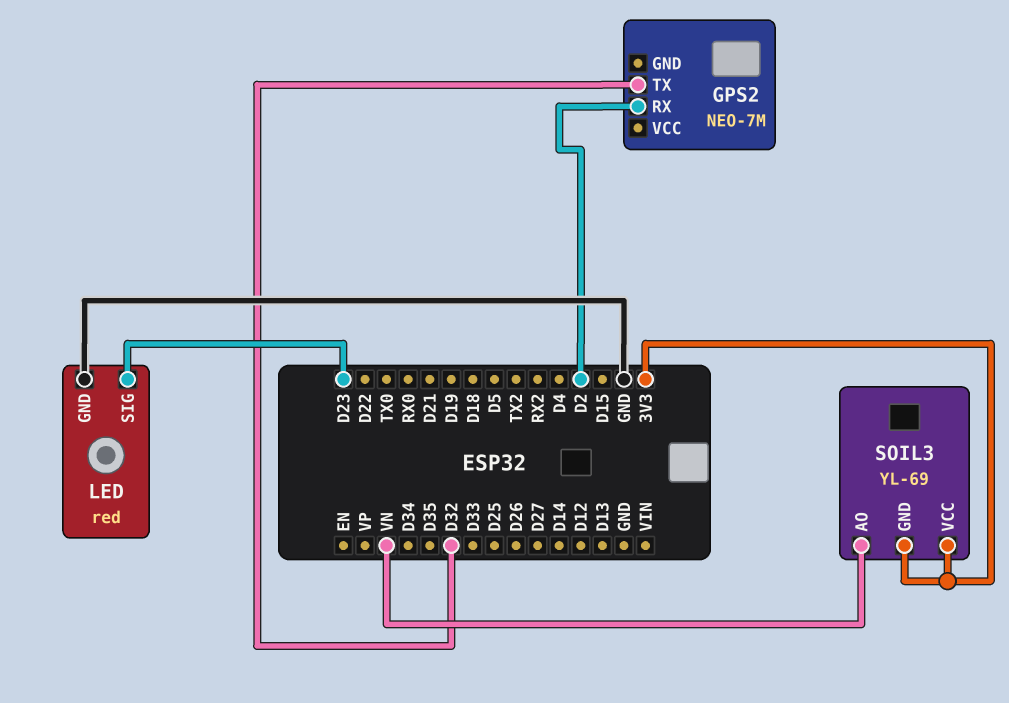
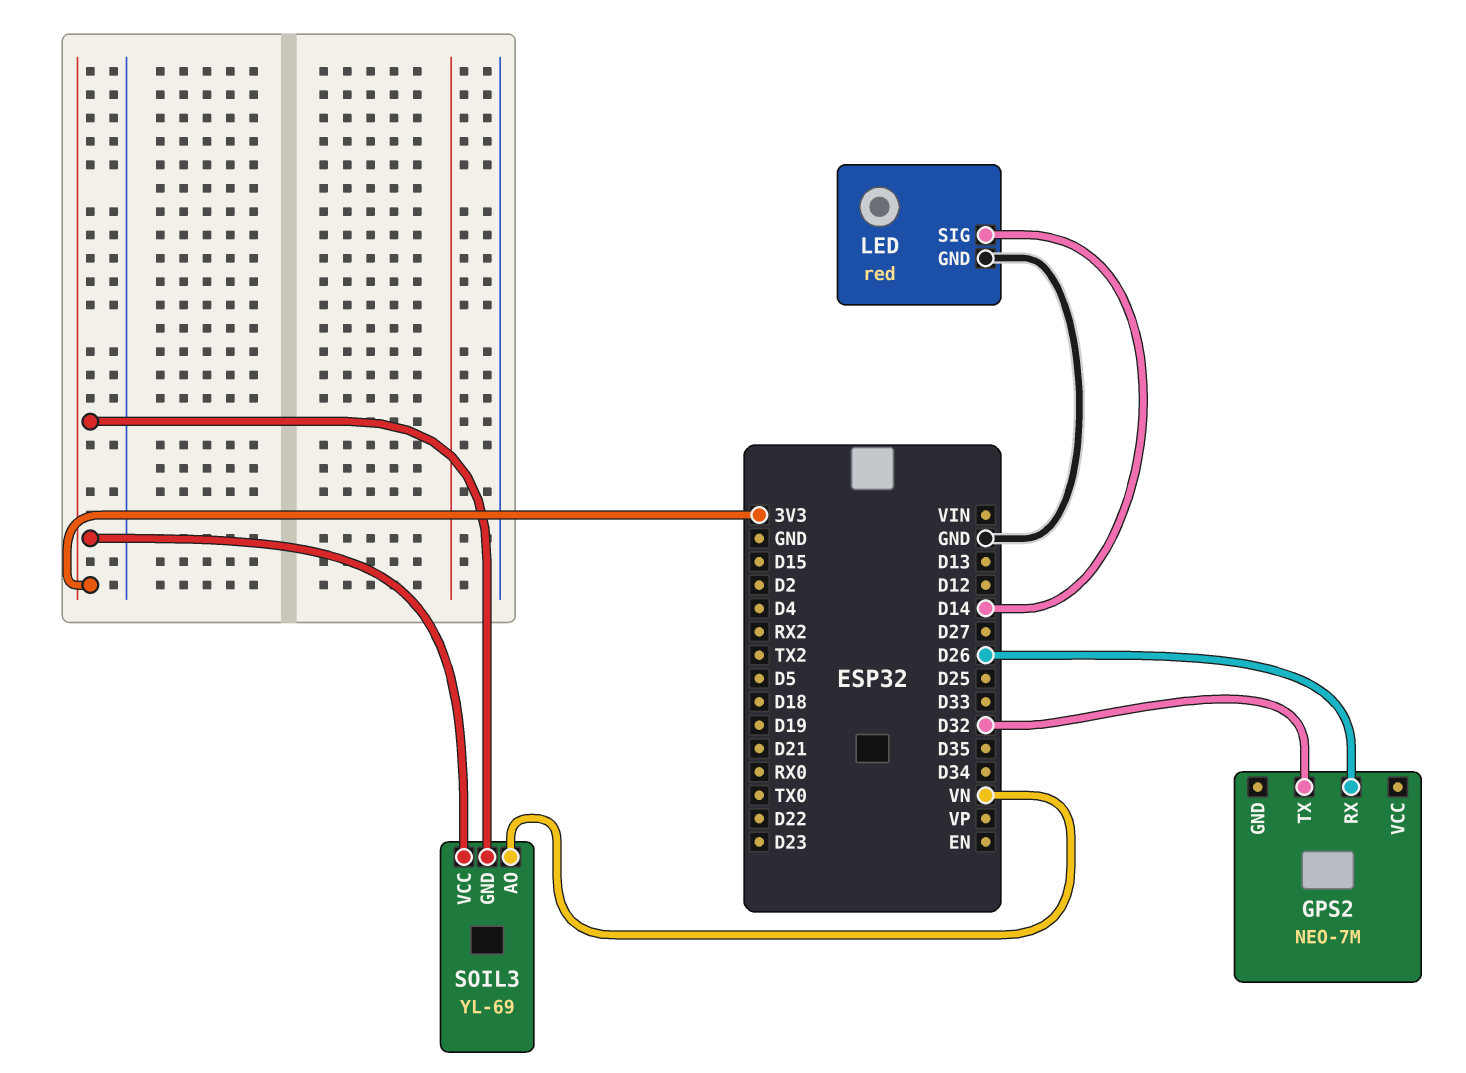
GPS2 pin RX: D2 -> D26
LED pin SIG: D23 -> D14

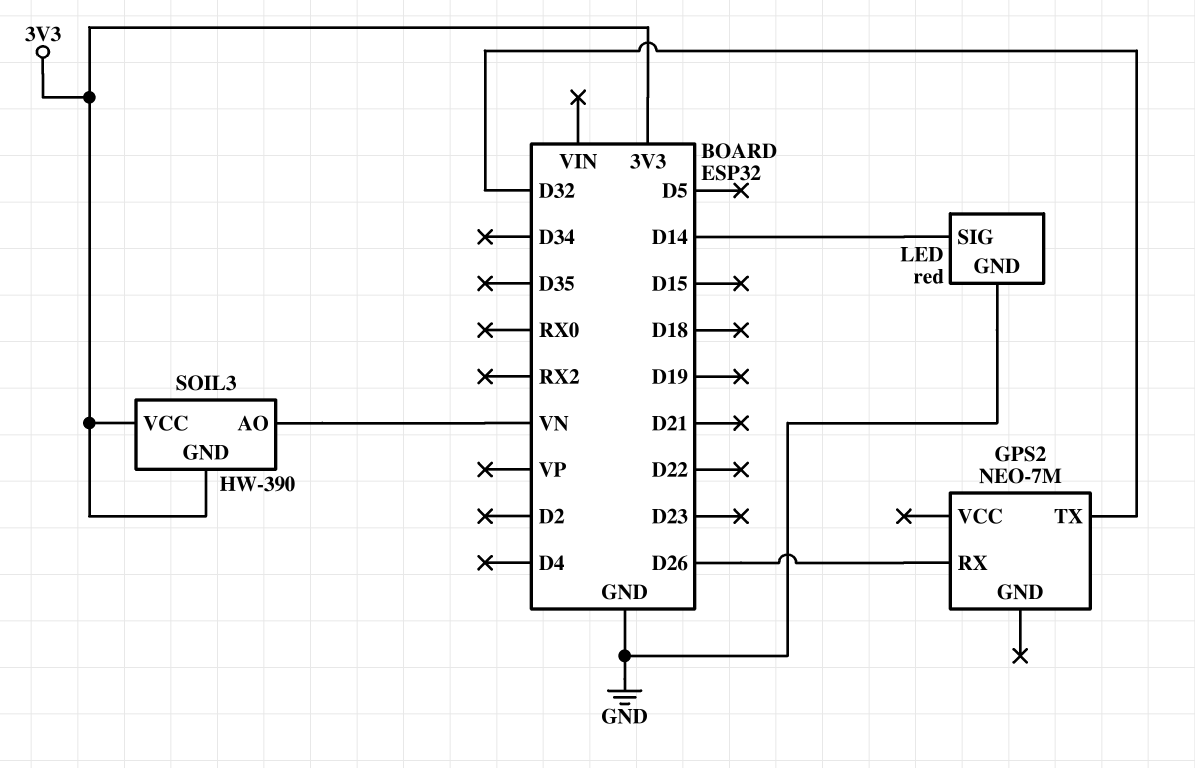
SOIL3: YL-69 -> HW-390

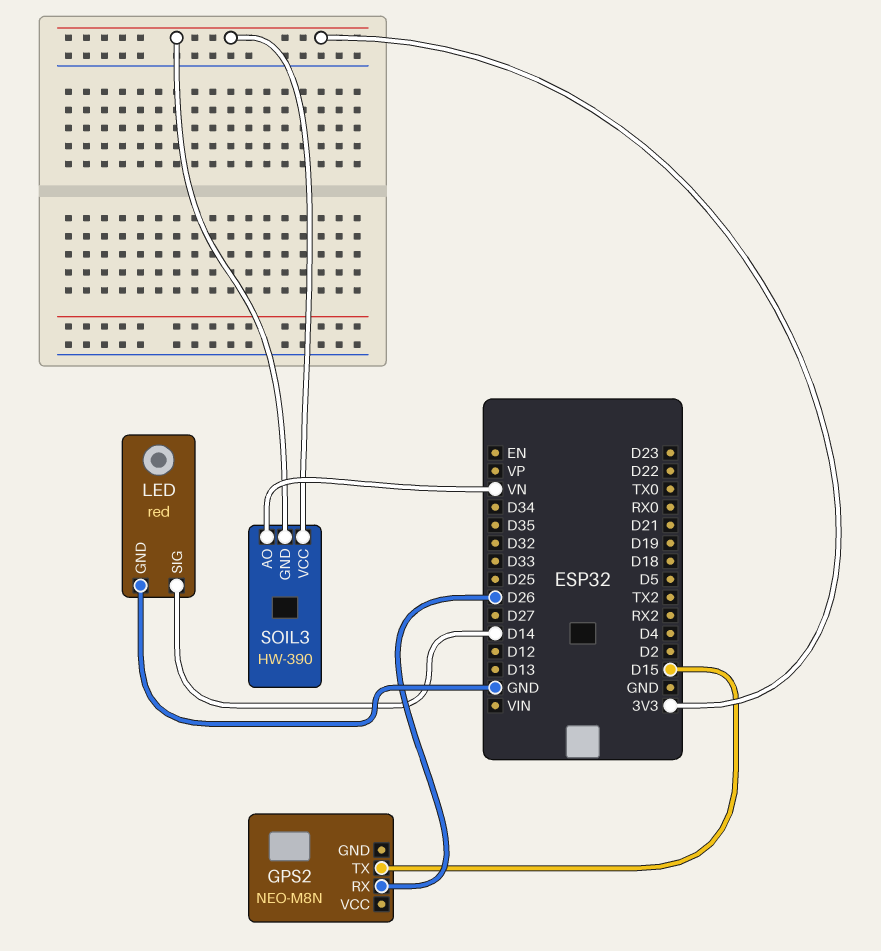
GPS2: NEO-7M -> NEO-M8N
GPS2 pin TX: D32 -> D15

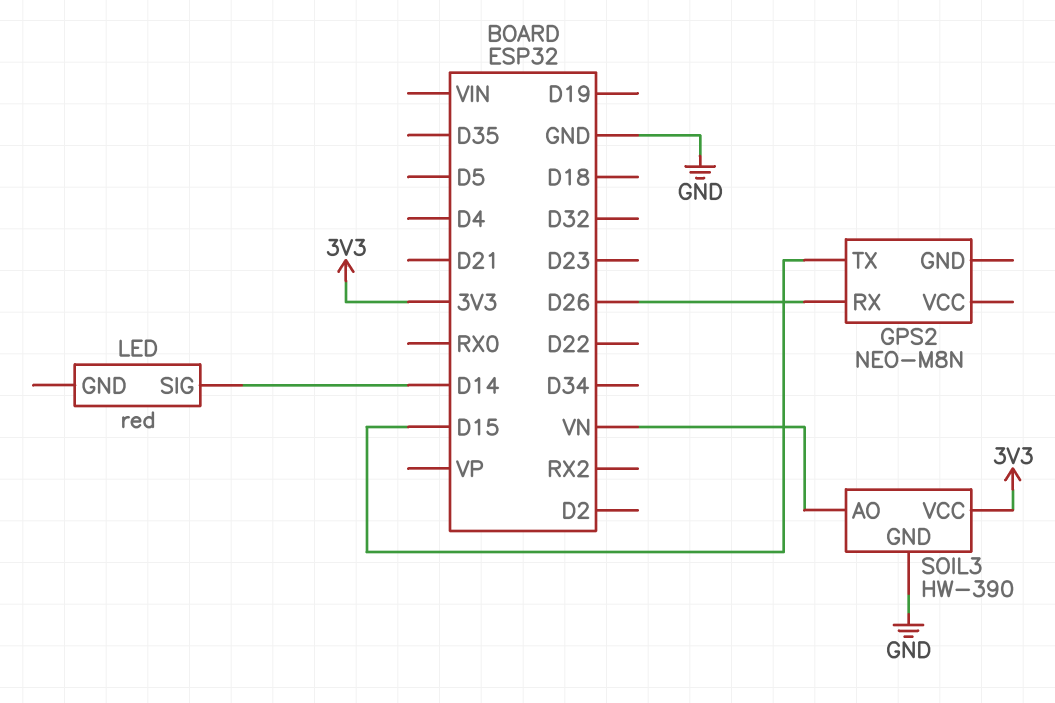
LED pin GND: GND -> none
SOIL3 pin GND: 3V3 -> GND

